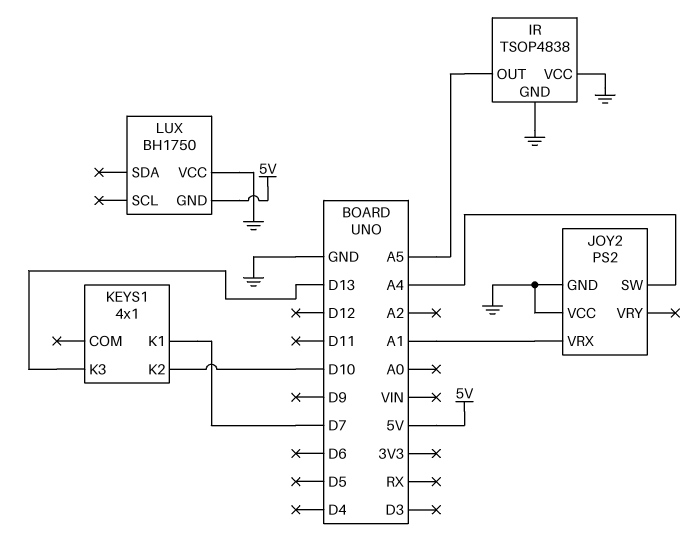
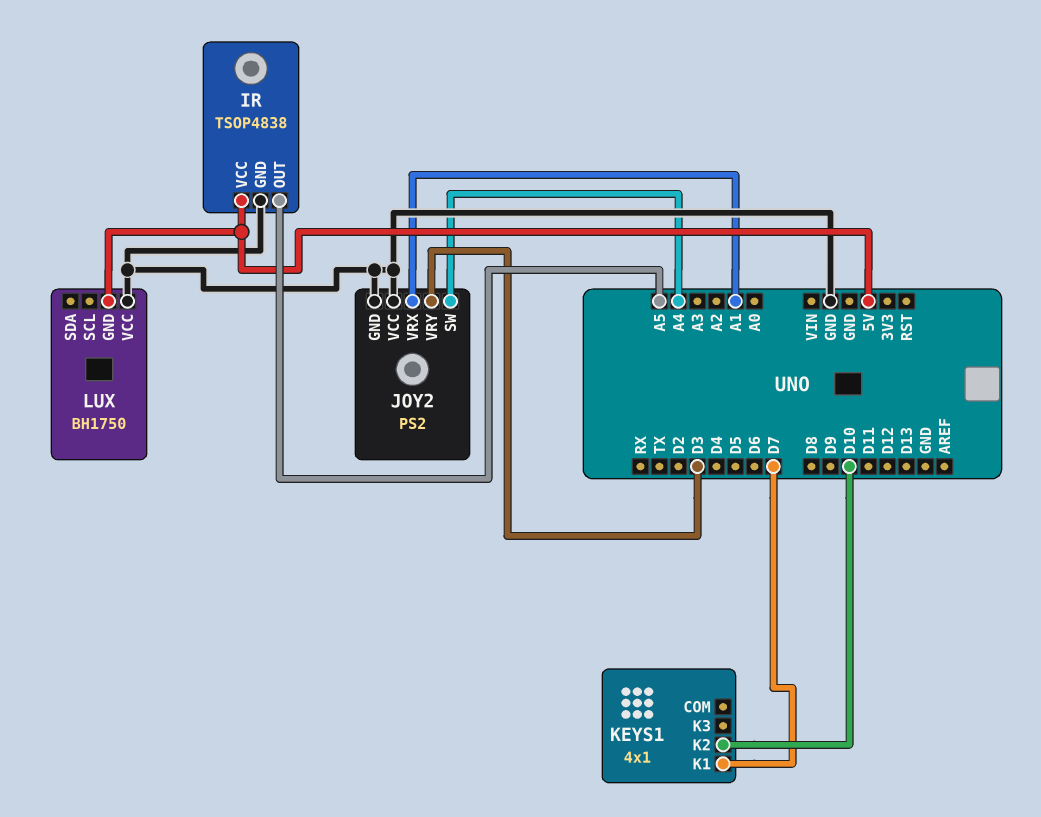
IR pin VCC: GND -> 5V
JOY2 pin VRY: none -> D3
KEYS1 pin K3: D13 -> none

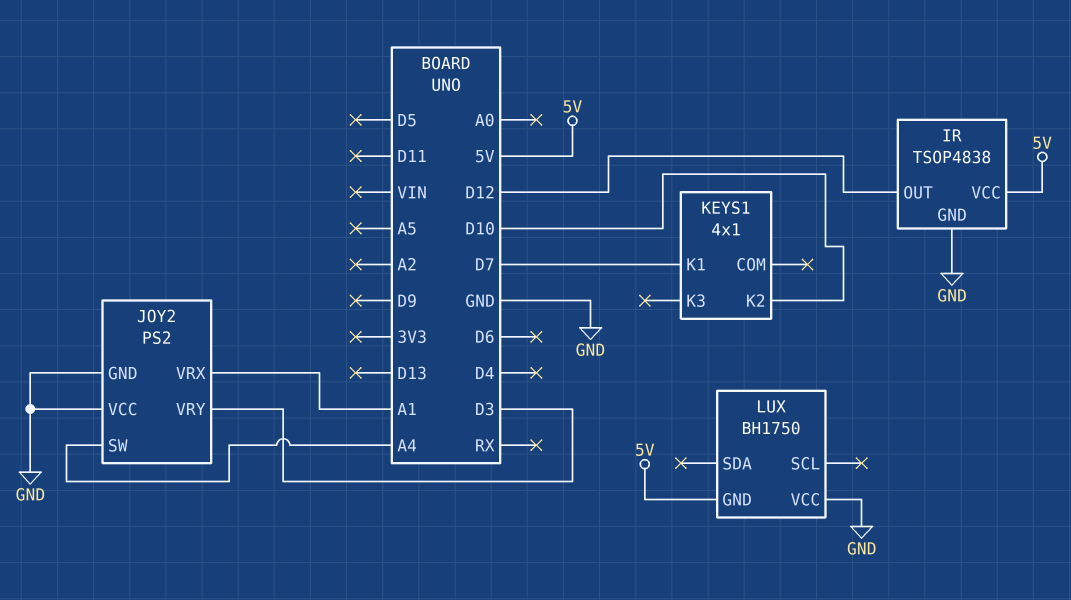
IR pin OUT: A5 -> D12

